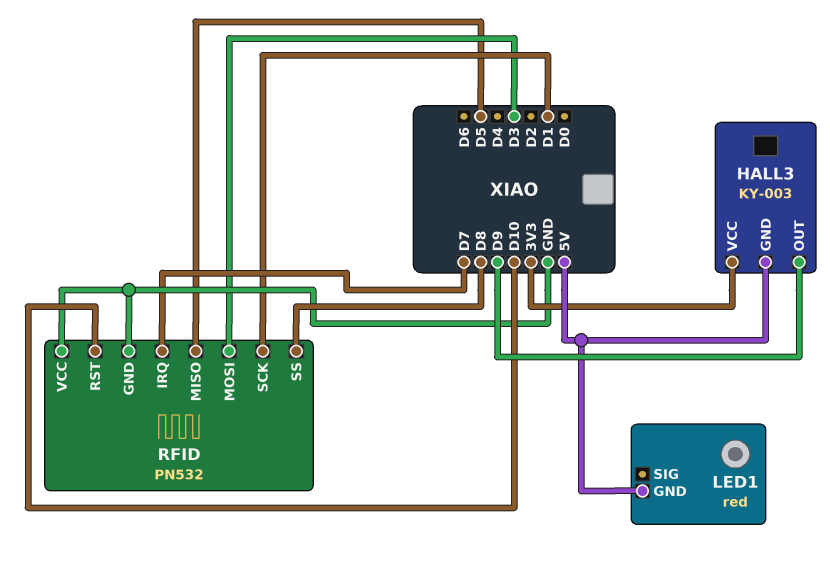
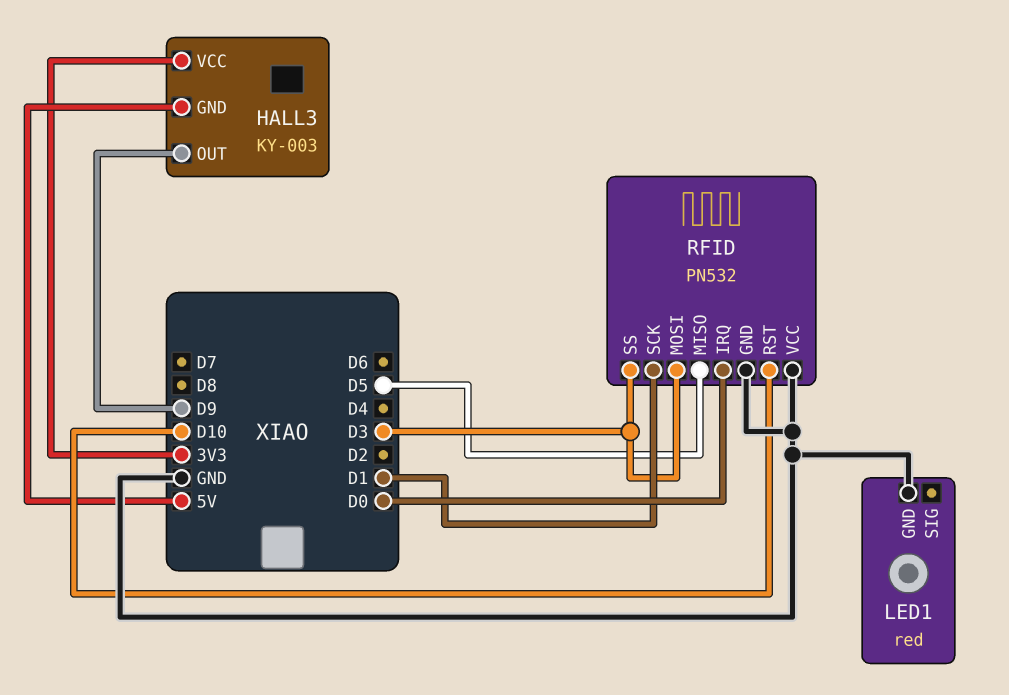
LED1 pin GND: 5V -> GND
RFID pin IRQ: D7 -> D0
RFID pin SS: D8 -> D3

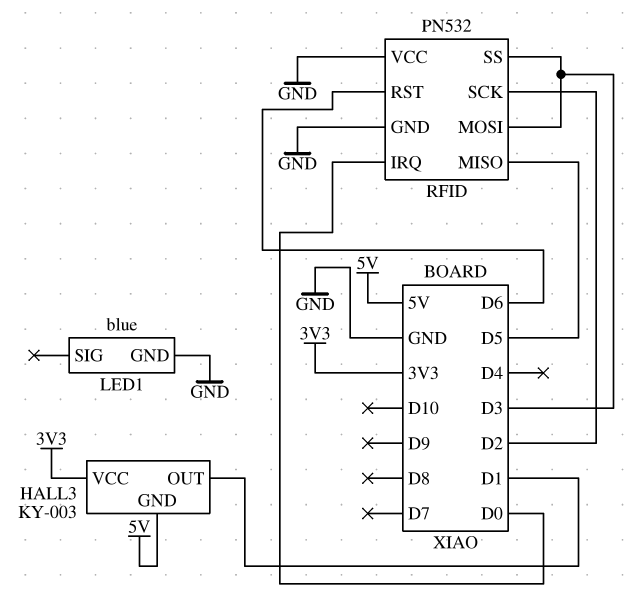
HALL3 pin OUT: D9 -> D1
LED1: red -> blue
RFID pin RST: D10 -> D6
RFID pin SCK: D1 -> D2

